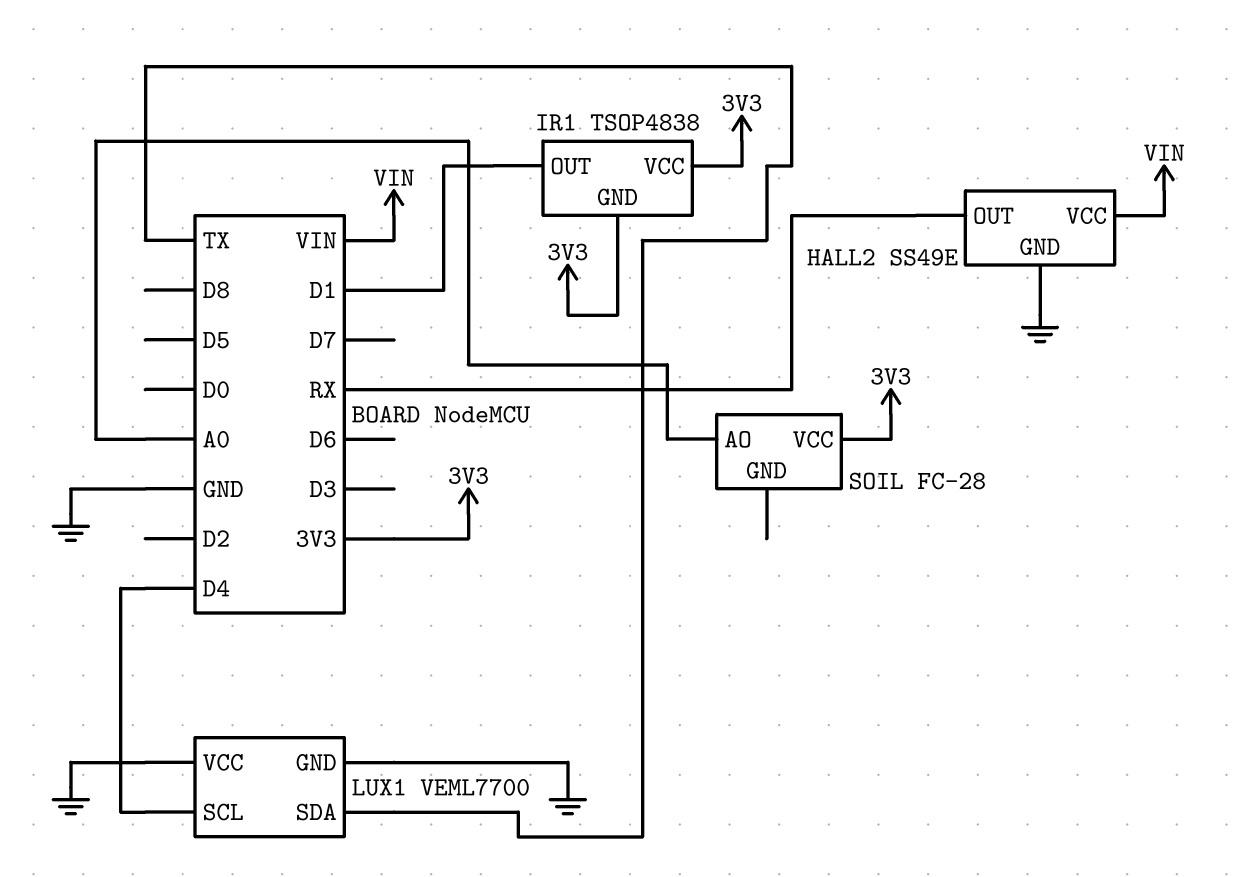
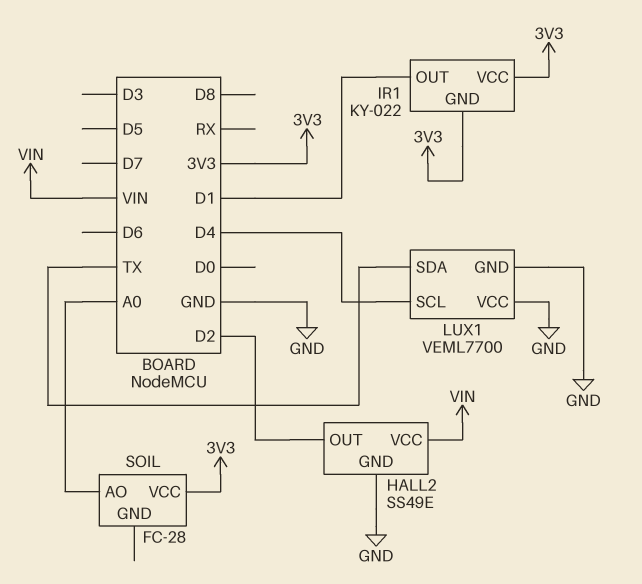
HALL2 pin OUT: RX -> D2
IR1: TSOP4838 -> KY-022

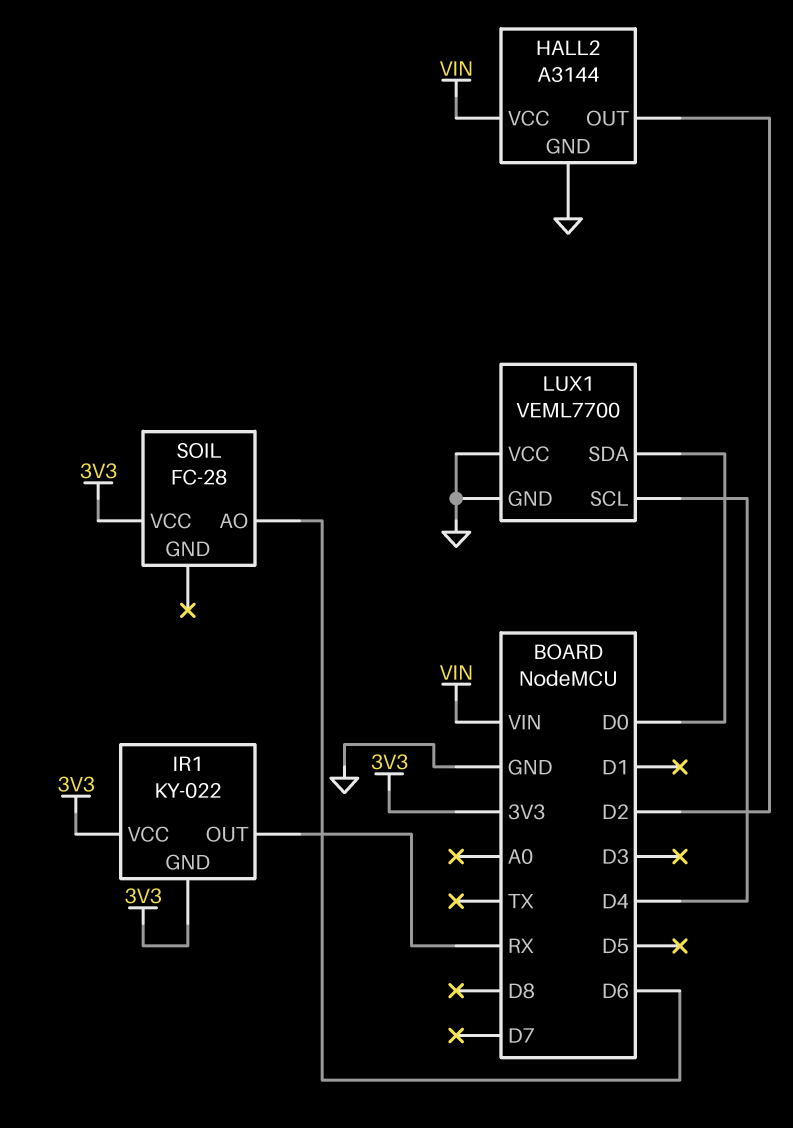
HALL2: SS49E -> A3144
IR1 pin OUT: D1 -> RX
LUX1 pin SDA: TX -> D0
SOIL pin AO: A0 -> D6

